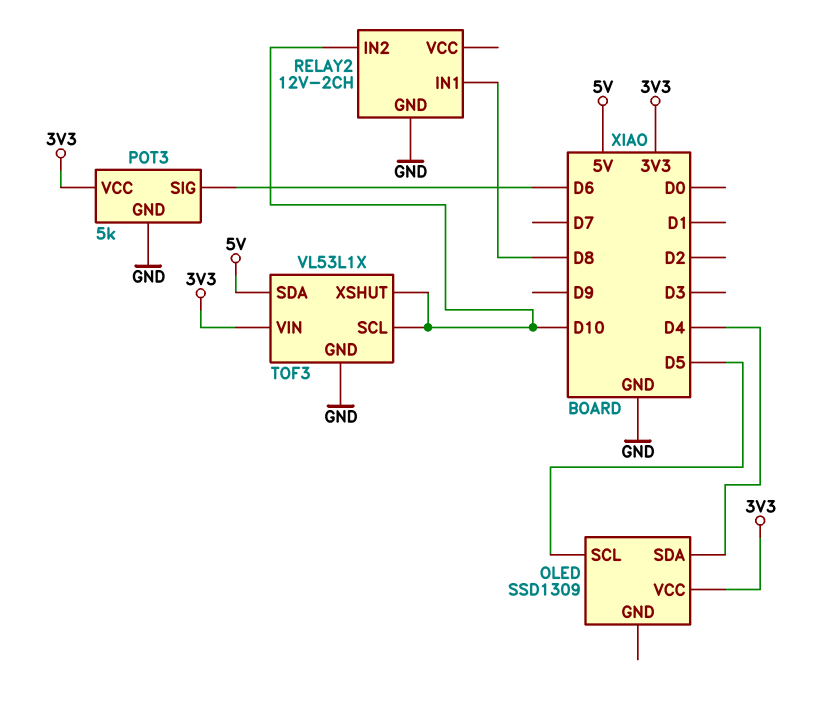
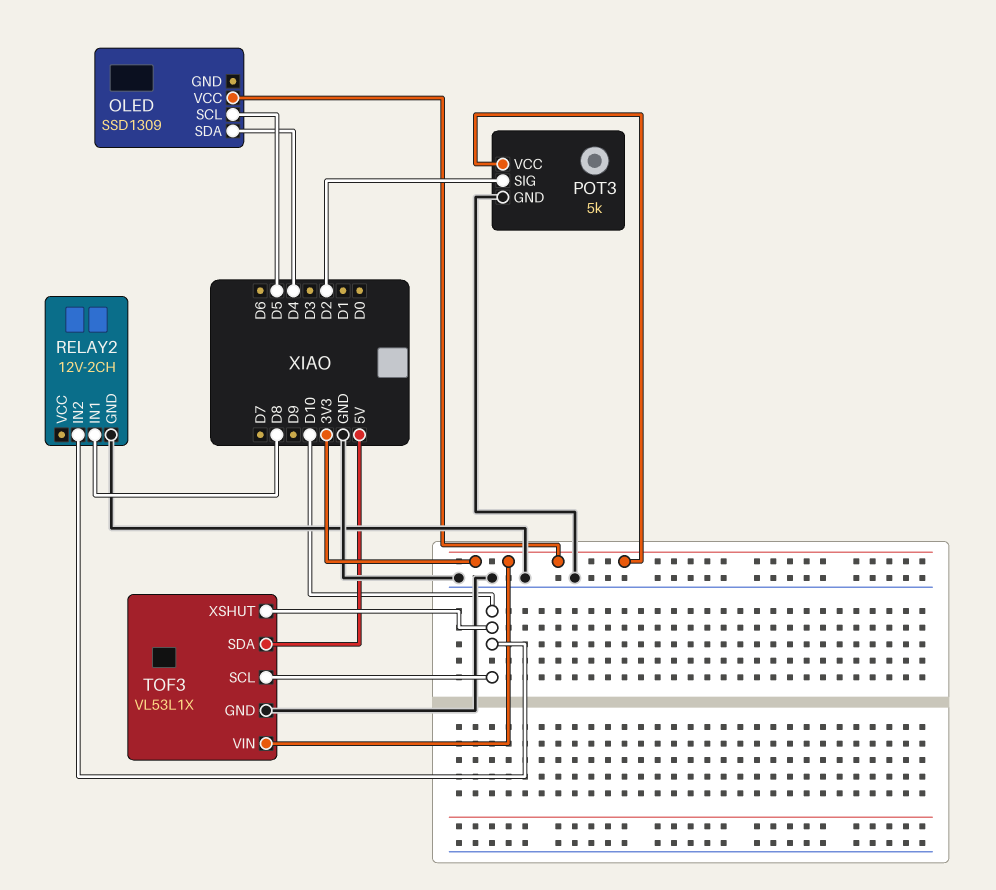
POT3 pin SIG: D6 -> D2

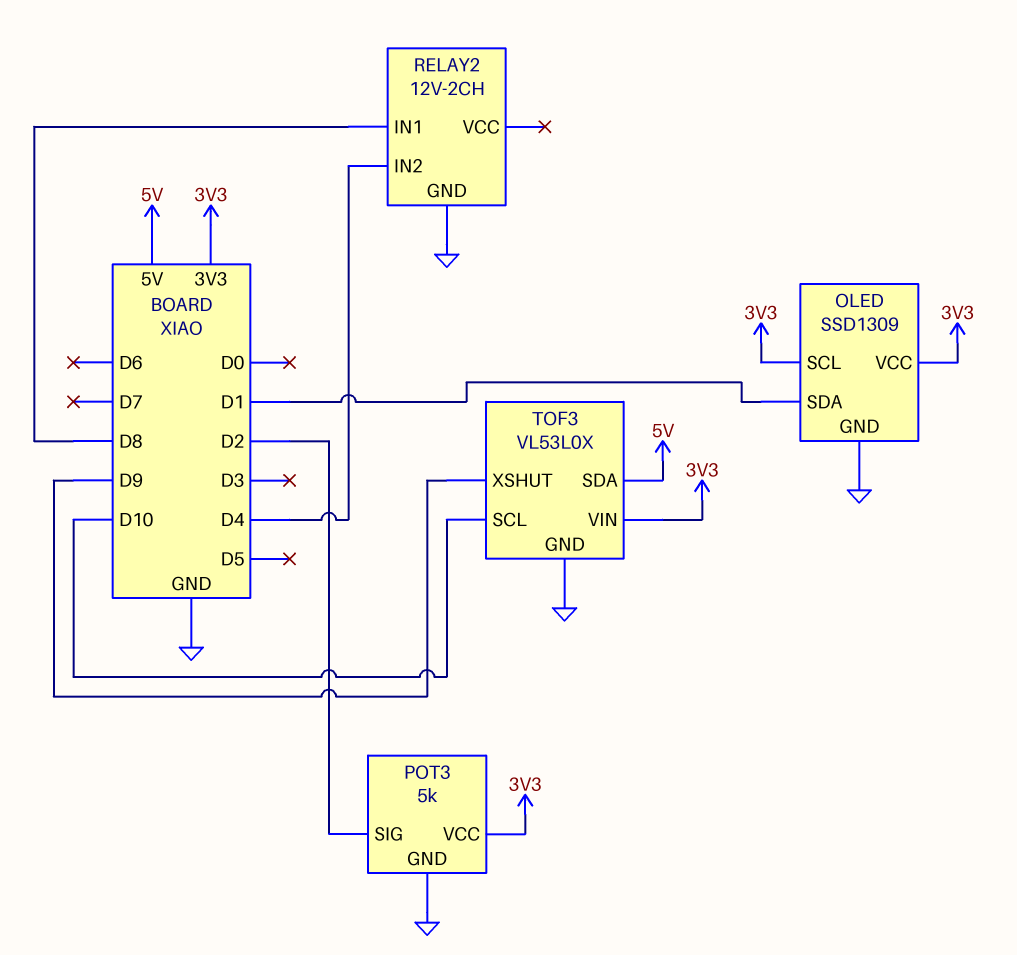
OLED pin GND: none -> GND
OLED pin SCL: D5 -> 3V3
OLED pin SDA: D4 -> D1
RELAY2 pin IN2: D10 -> D4
TOF3: VL53L1X -> VL53L0X
TOF3 pin XSHUT: D10 -> D9

